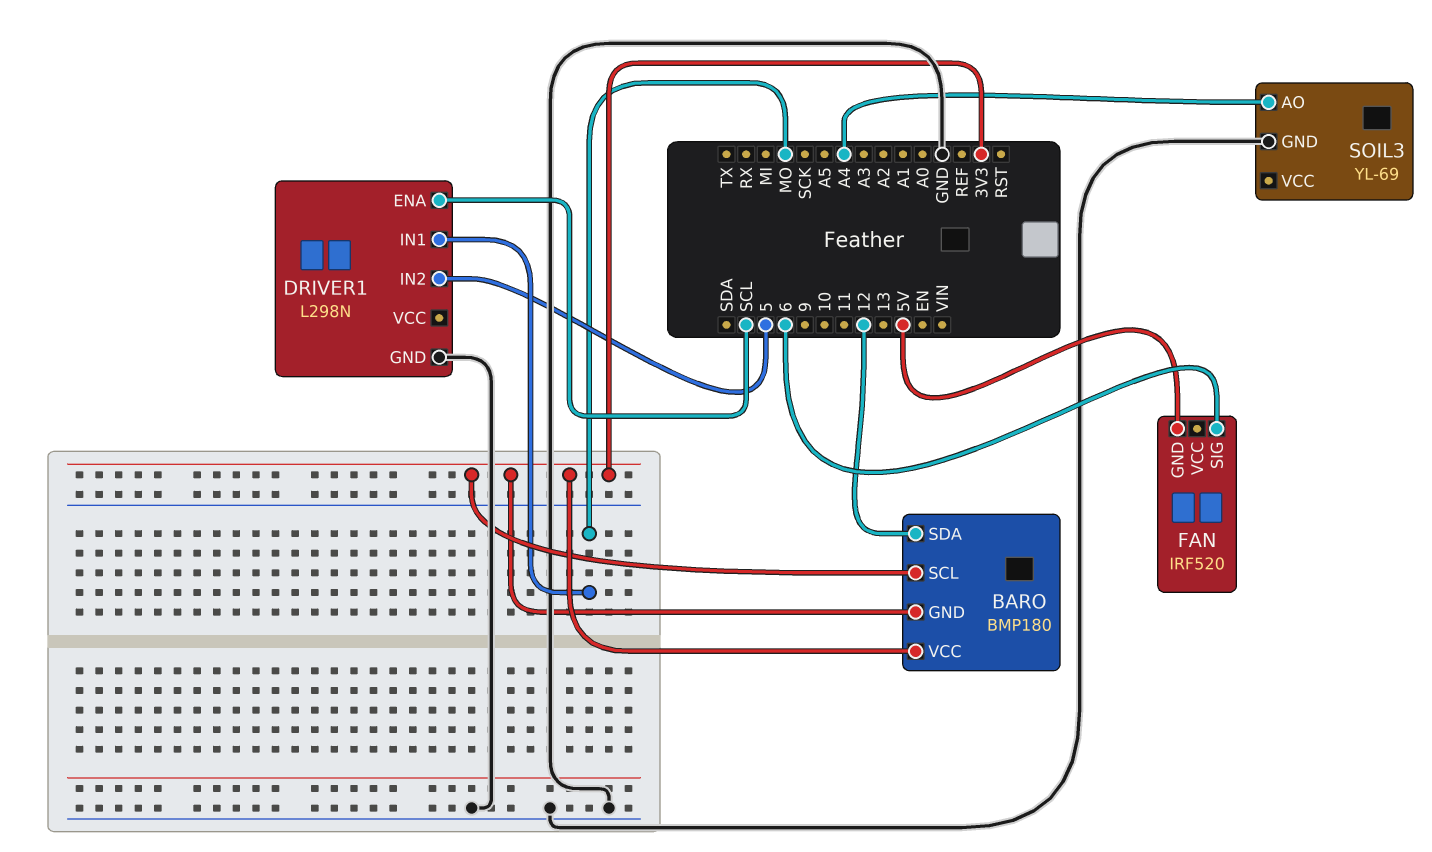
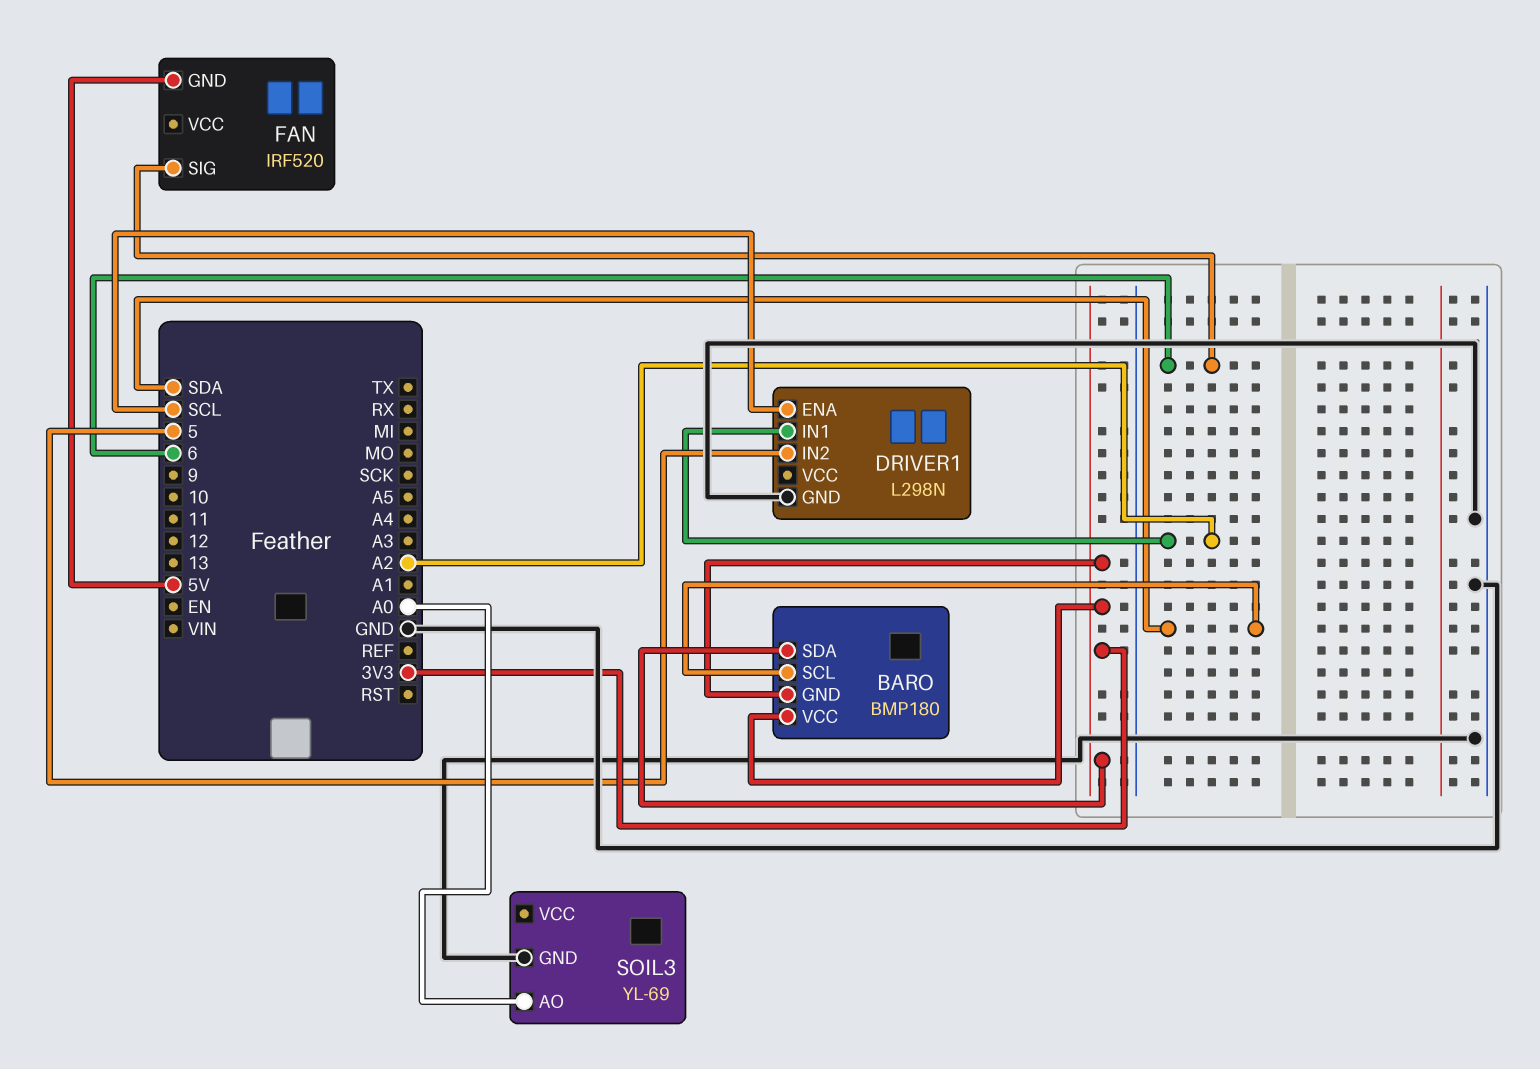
BARO pin SCL: 3V3 -> SDA
BARO pin SDA: 12 -> 3V3
DRIVER1 pin IN1: MO -> A2
SOIL3 pin AO: A4 -> A0

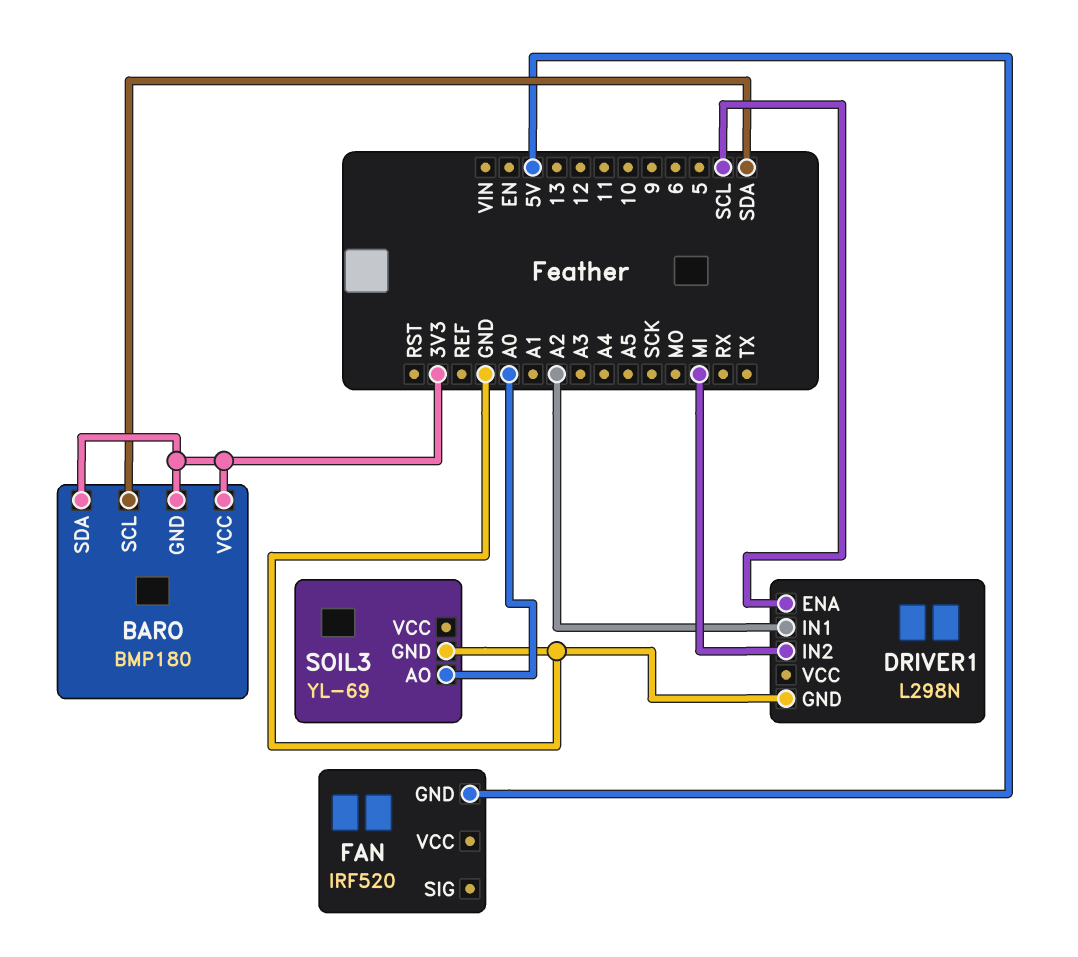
DRIVER1 pin IN2: 5 -> MI
FAN pin SIG: 6 -> none

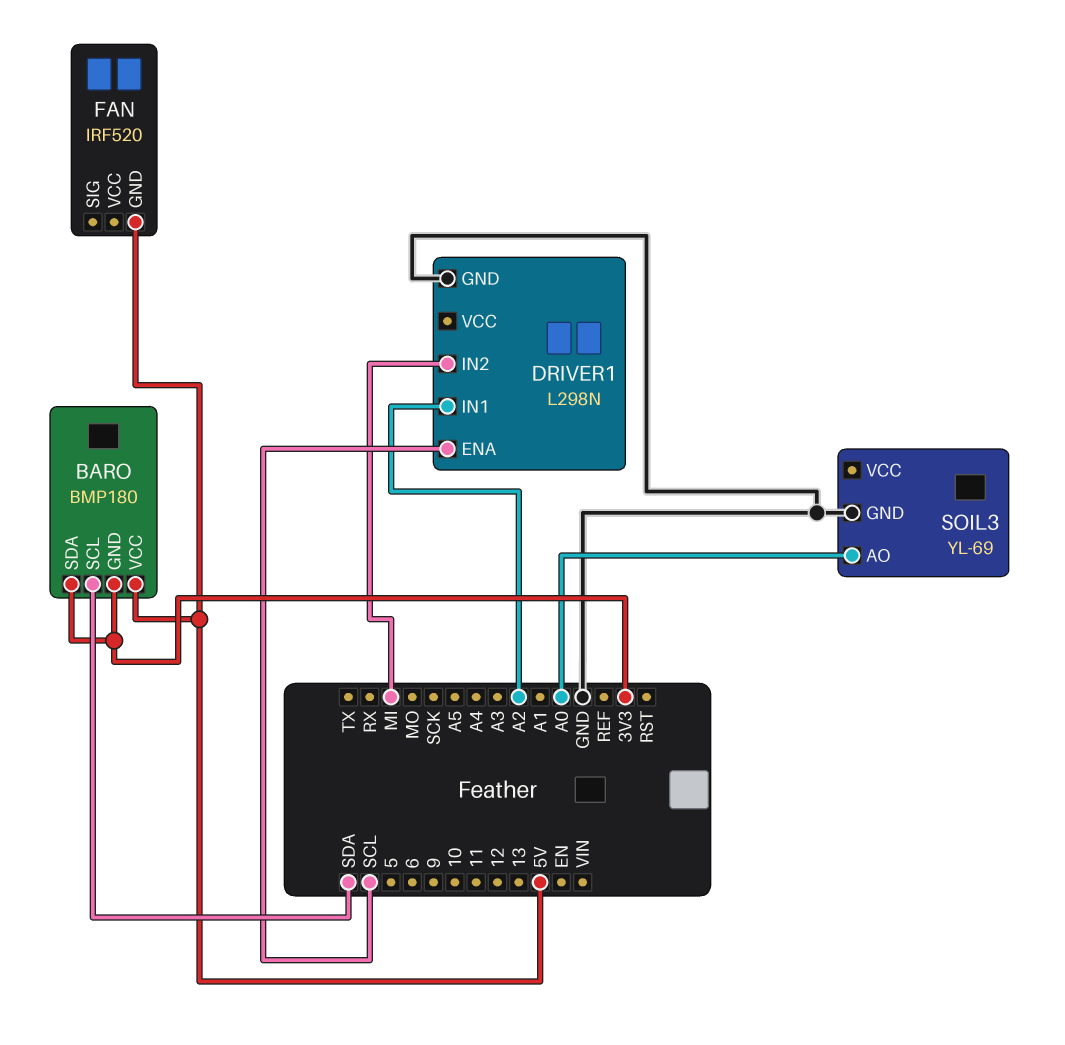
BARO pin VCC: 3V3 -> 5V

